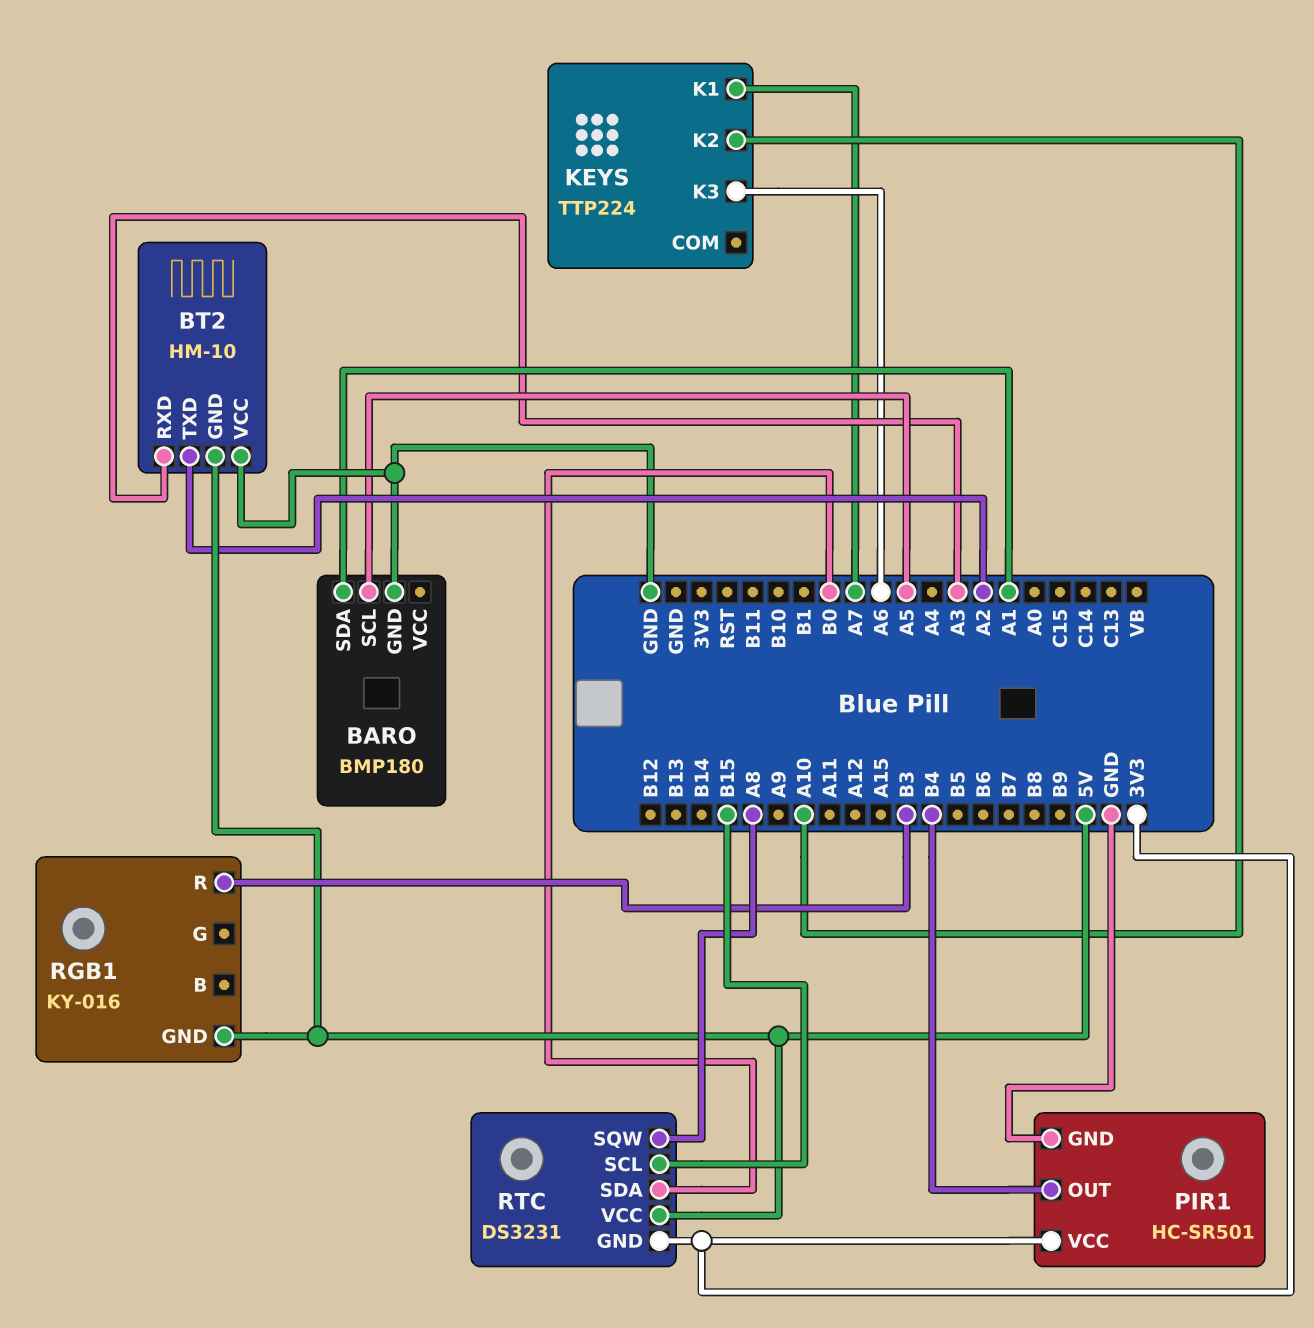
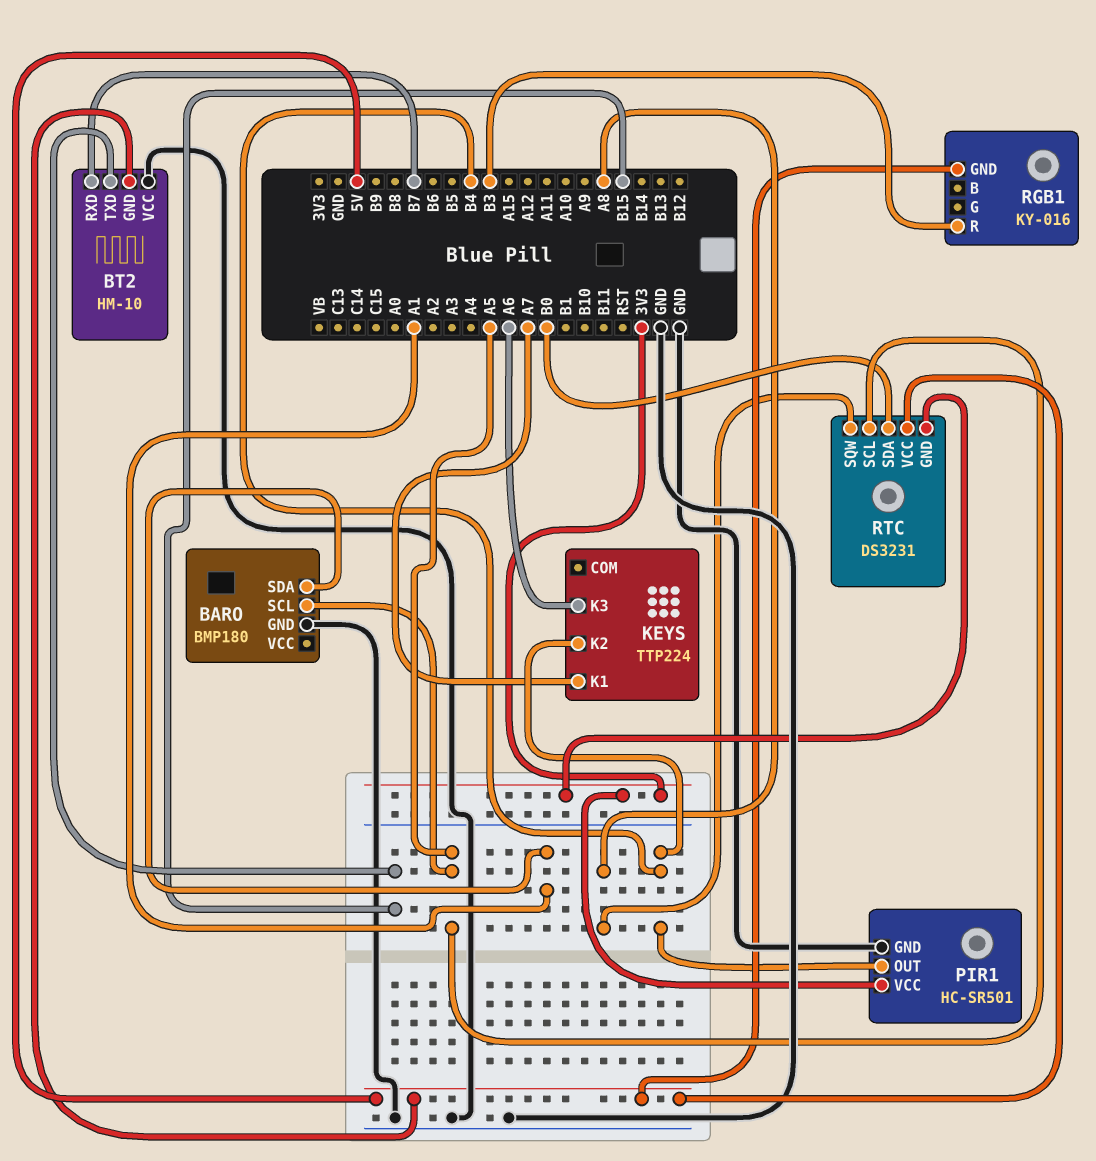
BT2 pin RXD: A3 -> B7
BT2 pin TXD: A2 -> B15
KEYS pin K2: A10 -> B4
RTC pin SCL: B15 -> A5

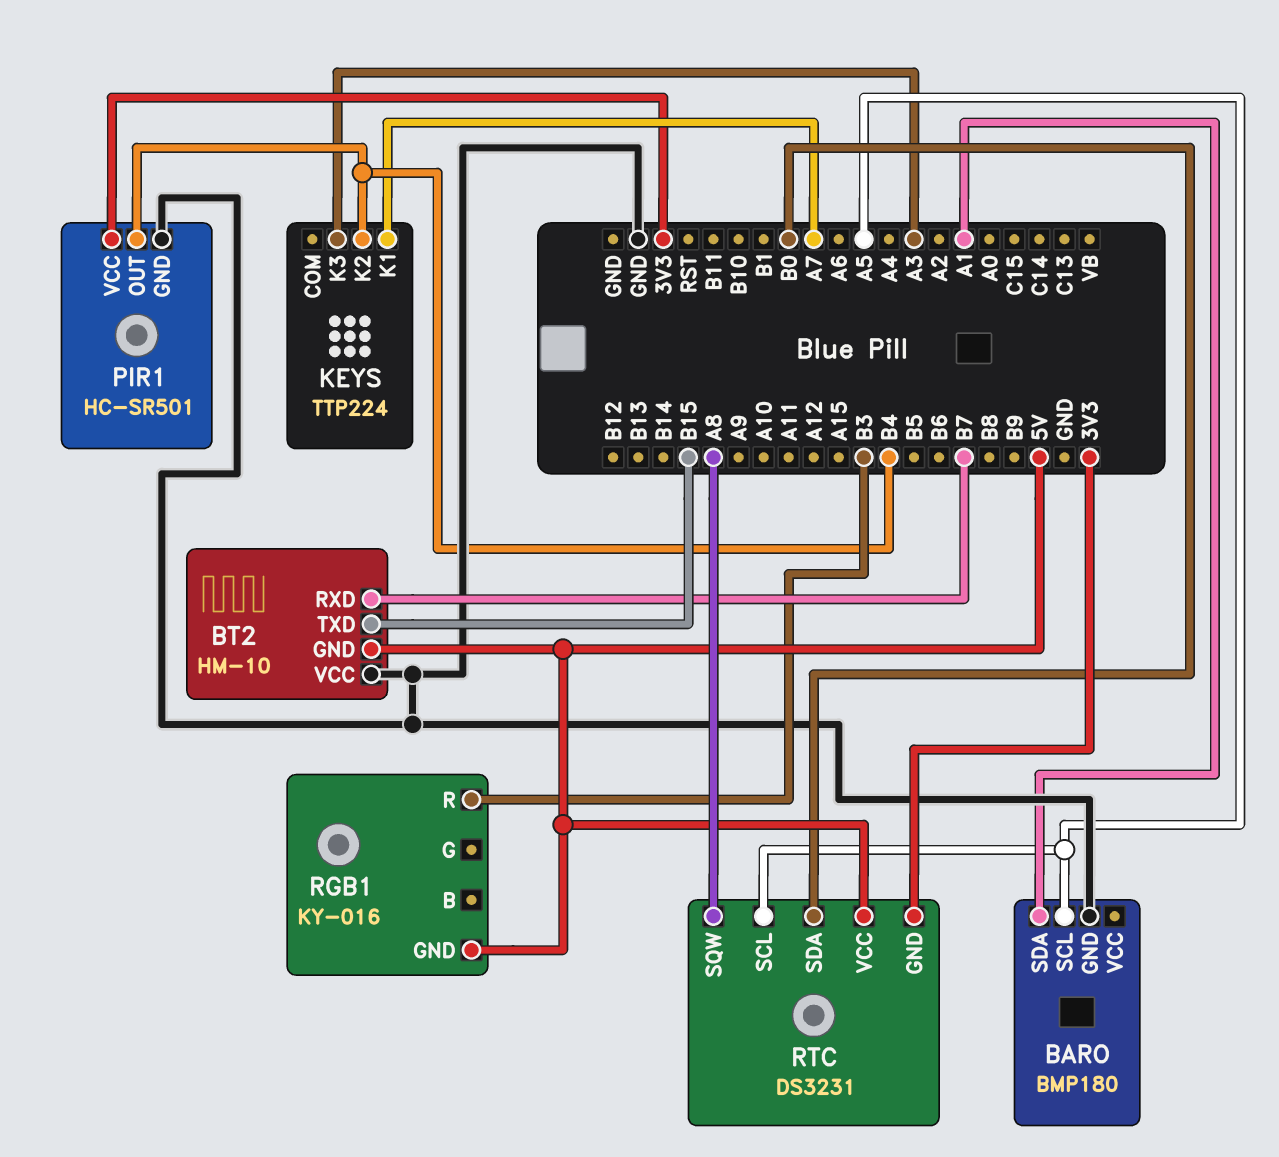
KEYS pin K3: A6 -> A3

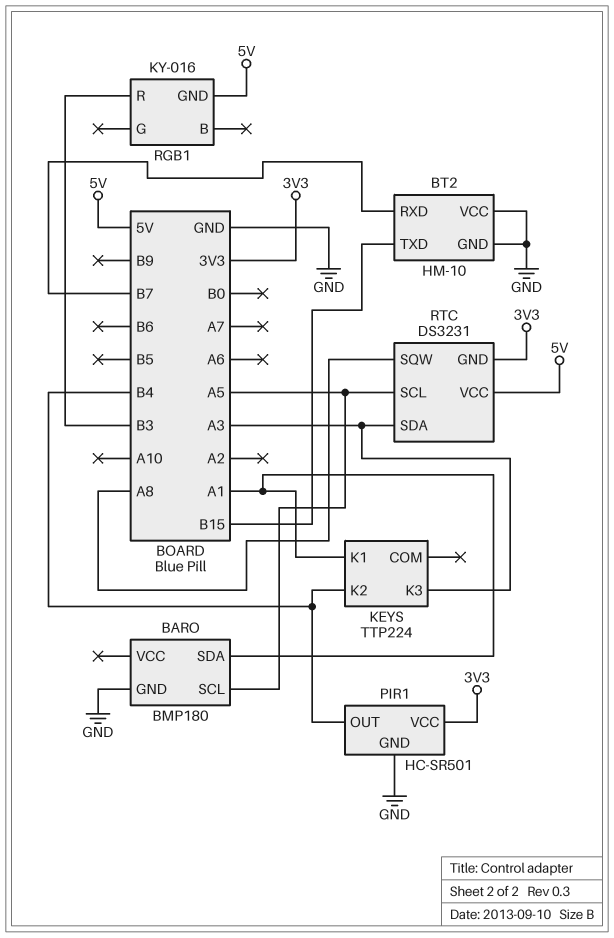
BT2 pin GND: 5V -> GND
KEYS pin K1: A7 -> A1
RTC pin SDA: B0 -> A3

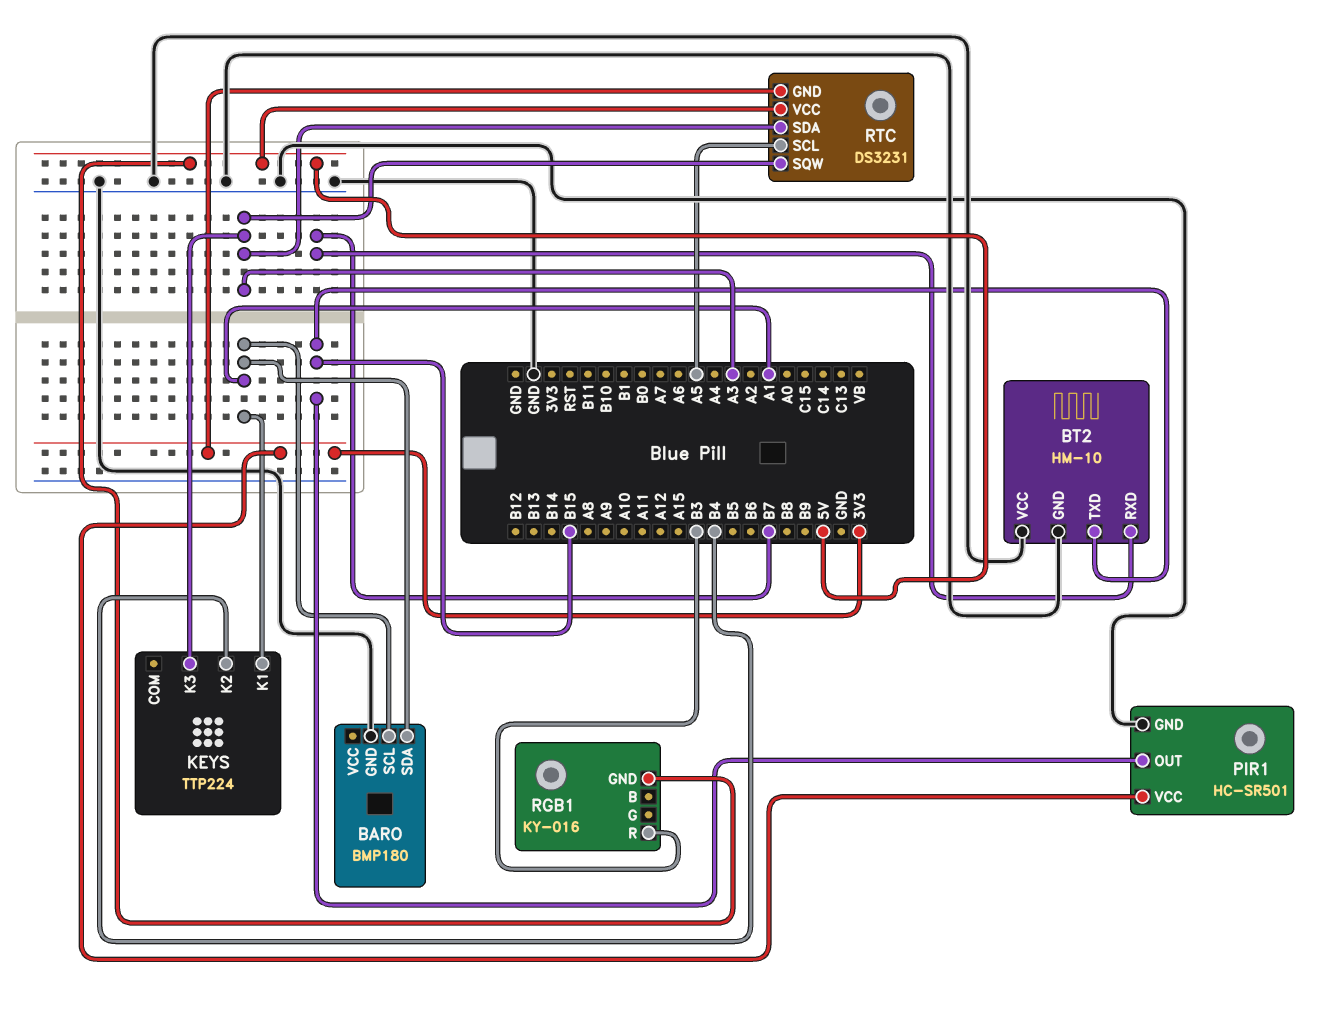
BARO pin SCL: A5 -> A1
PIR1 pin OUT: B4 -> B15
RTC pin SQW: A8 -> A3

